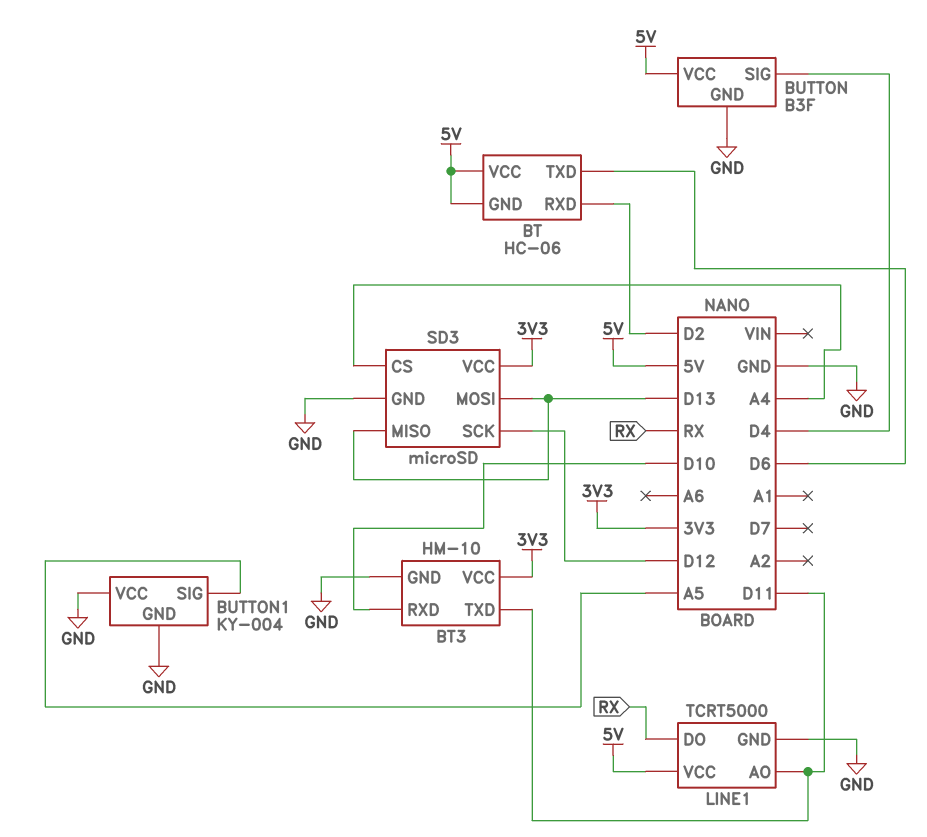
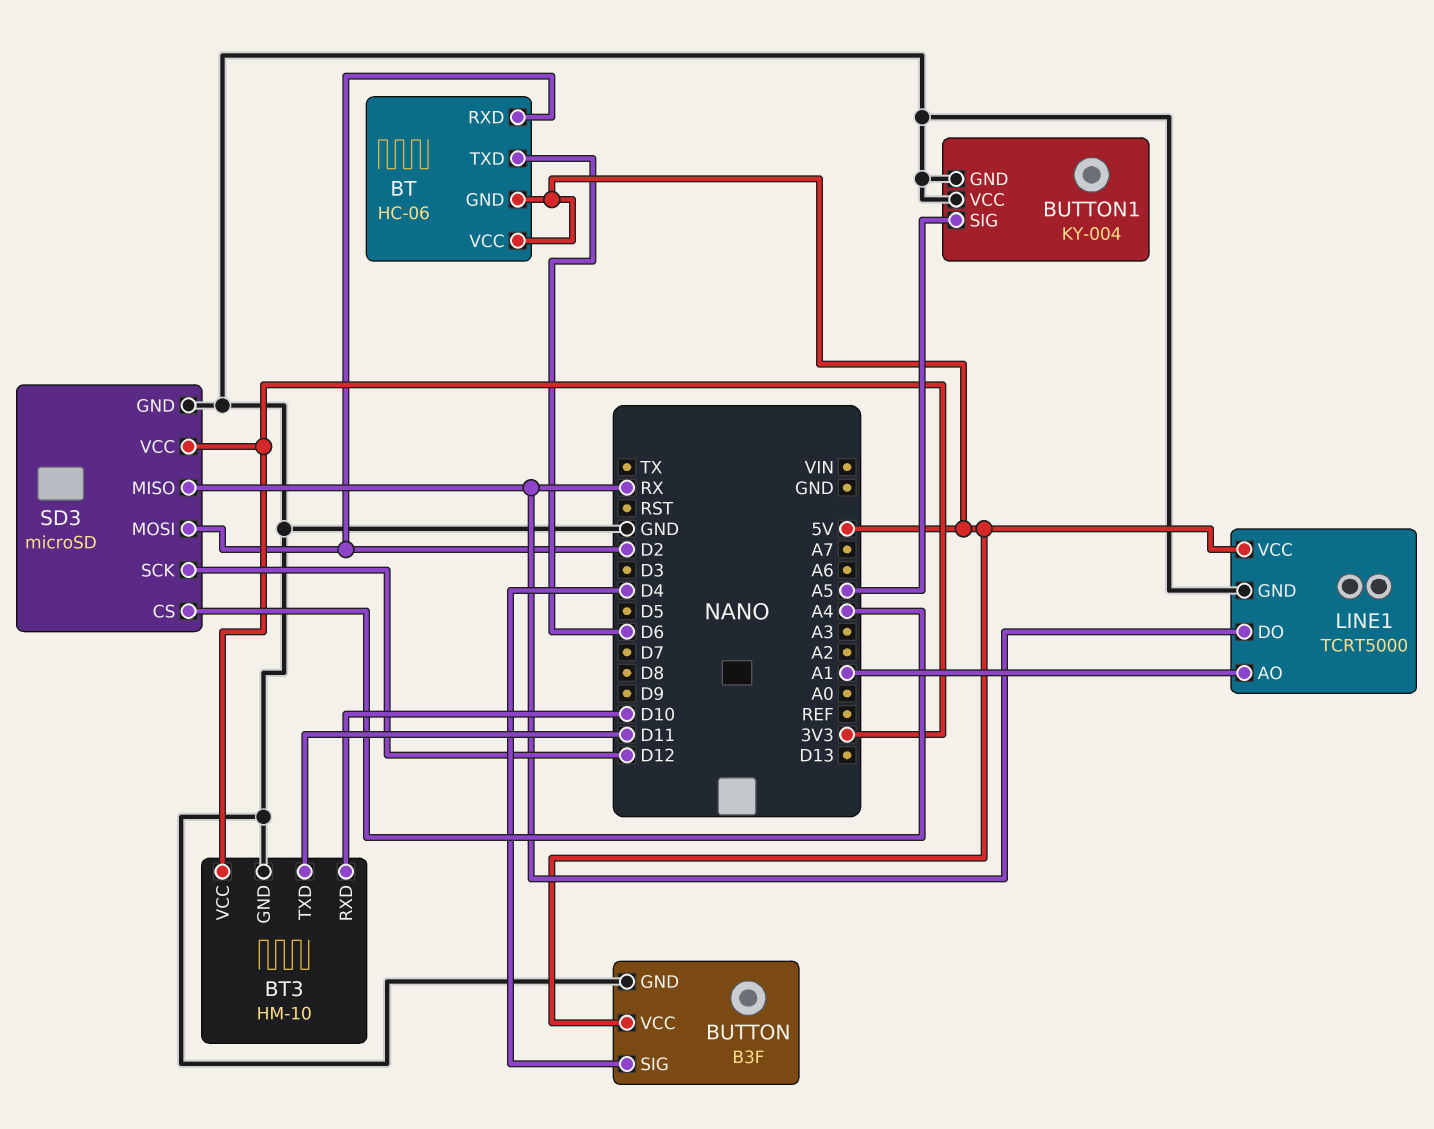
LINE1 pin AO: D11 -> A1
SD3 pin MISO: D13 -> RX
SD3 pin MOSI: D13 -> D2

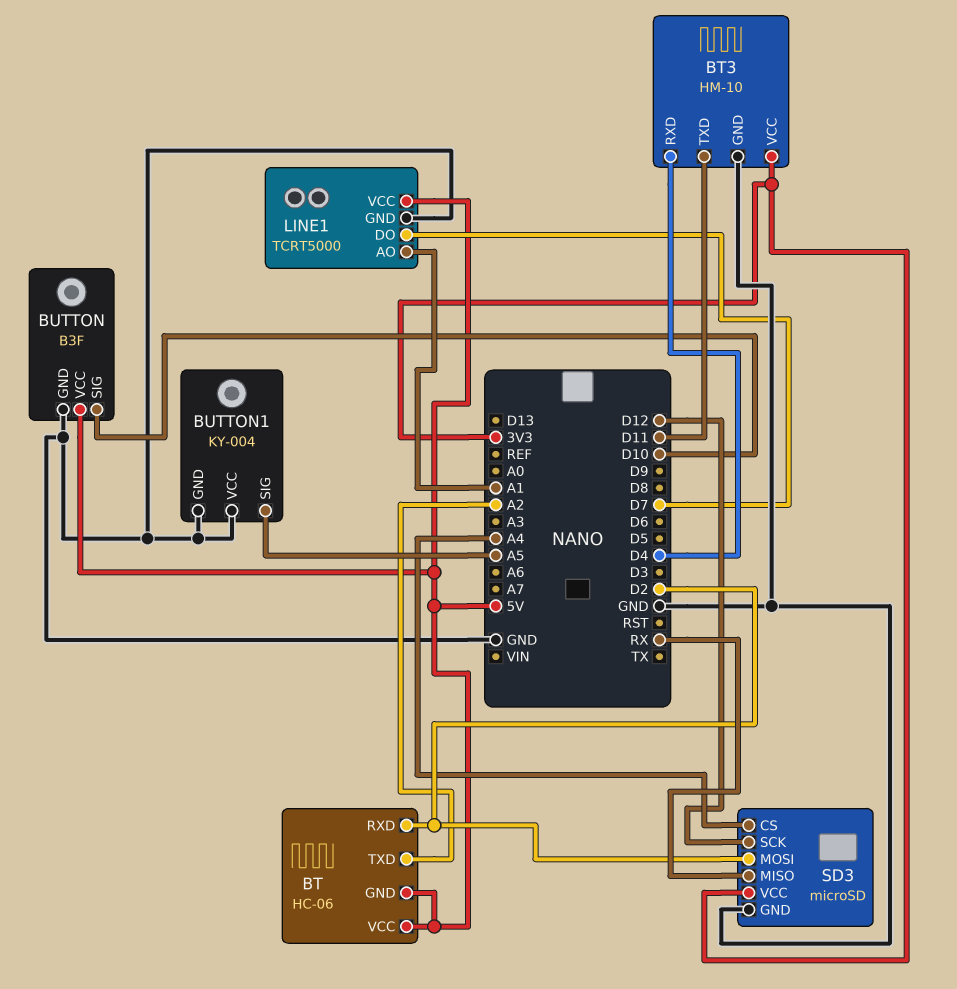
BT pin TXD: D6 -> A2
BT3 pin RXD: D10 -> D4
BUTTON pin SIG: D4 -> D10
LINE1 pin DO: RX -> D7

